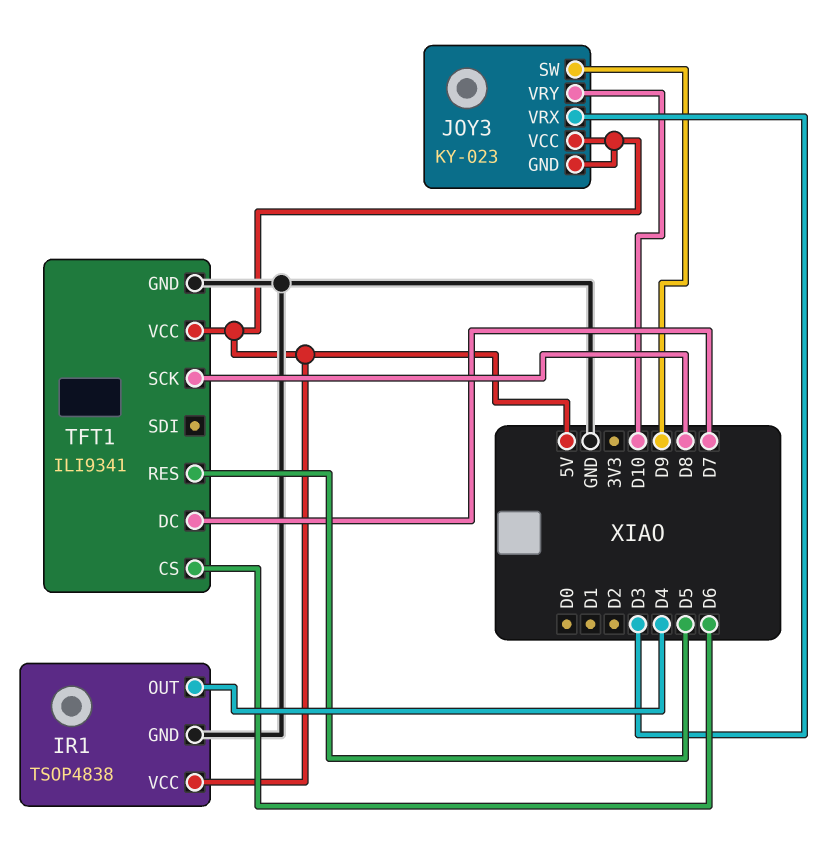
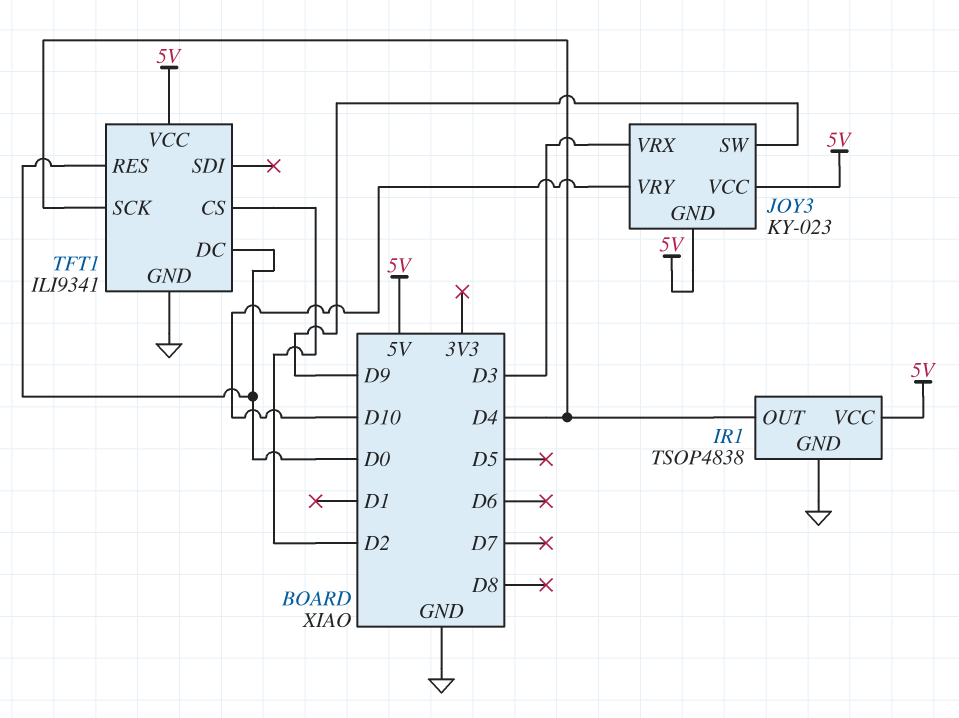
TFT1 pin CS: D6 -> D2
TFT1 pin DC: D7 -> D0
TFT1 pin RES: D5 -> D0
TFT1 pin SCK: D8 -> D4

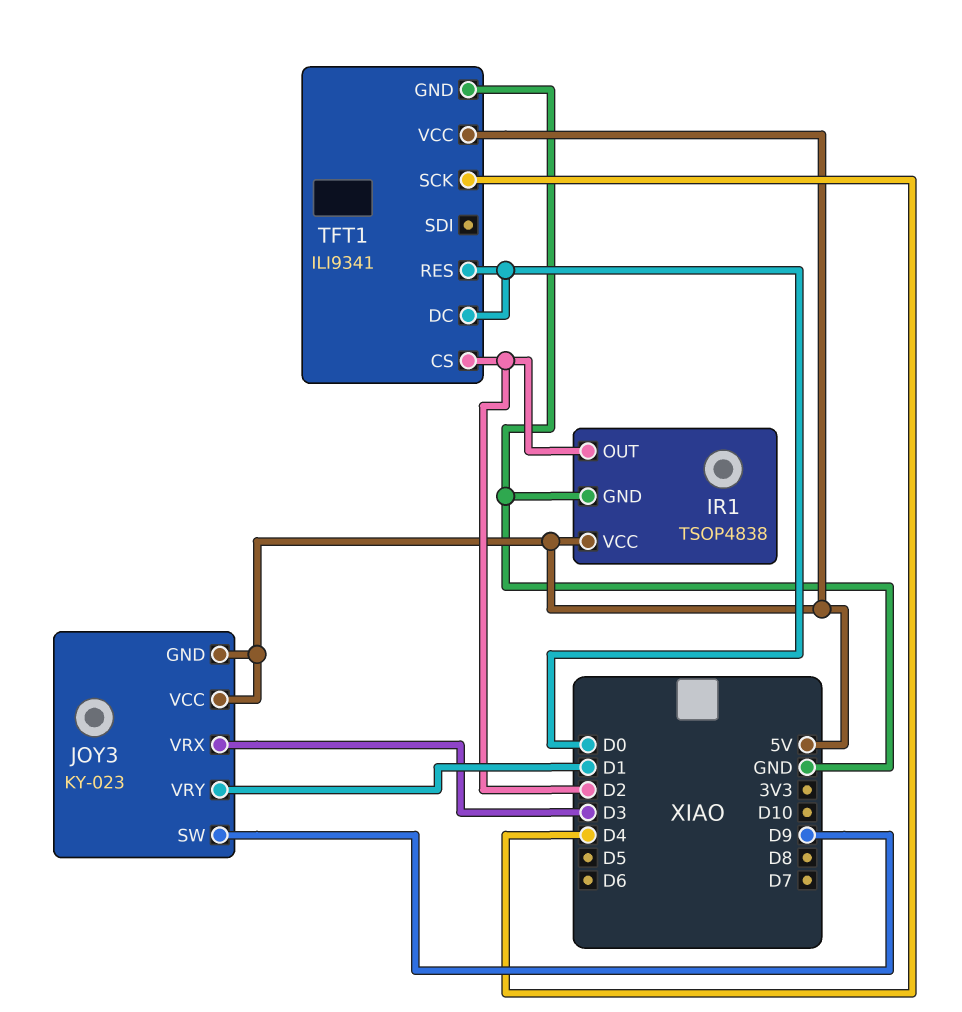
IR1 pin OUT: D4 -> D2
JOY3 pin VRY: D10 -> D1

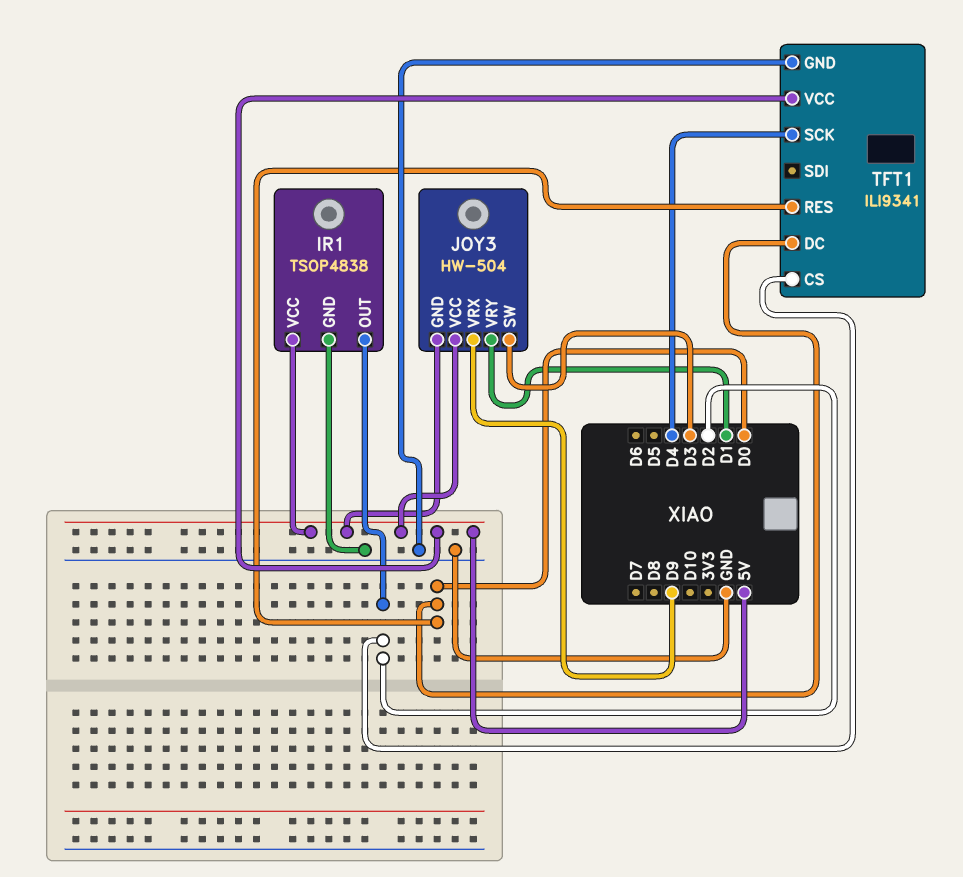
JOY3: KY-023 -> HW-504
JOY3 pin SW: D9 -> D3
JOY3 pin VRX: D3 -> D9

